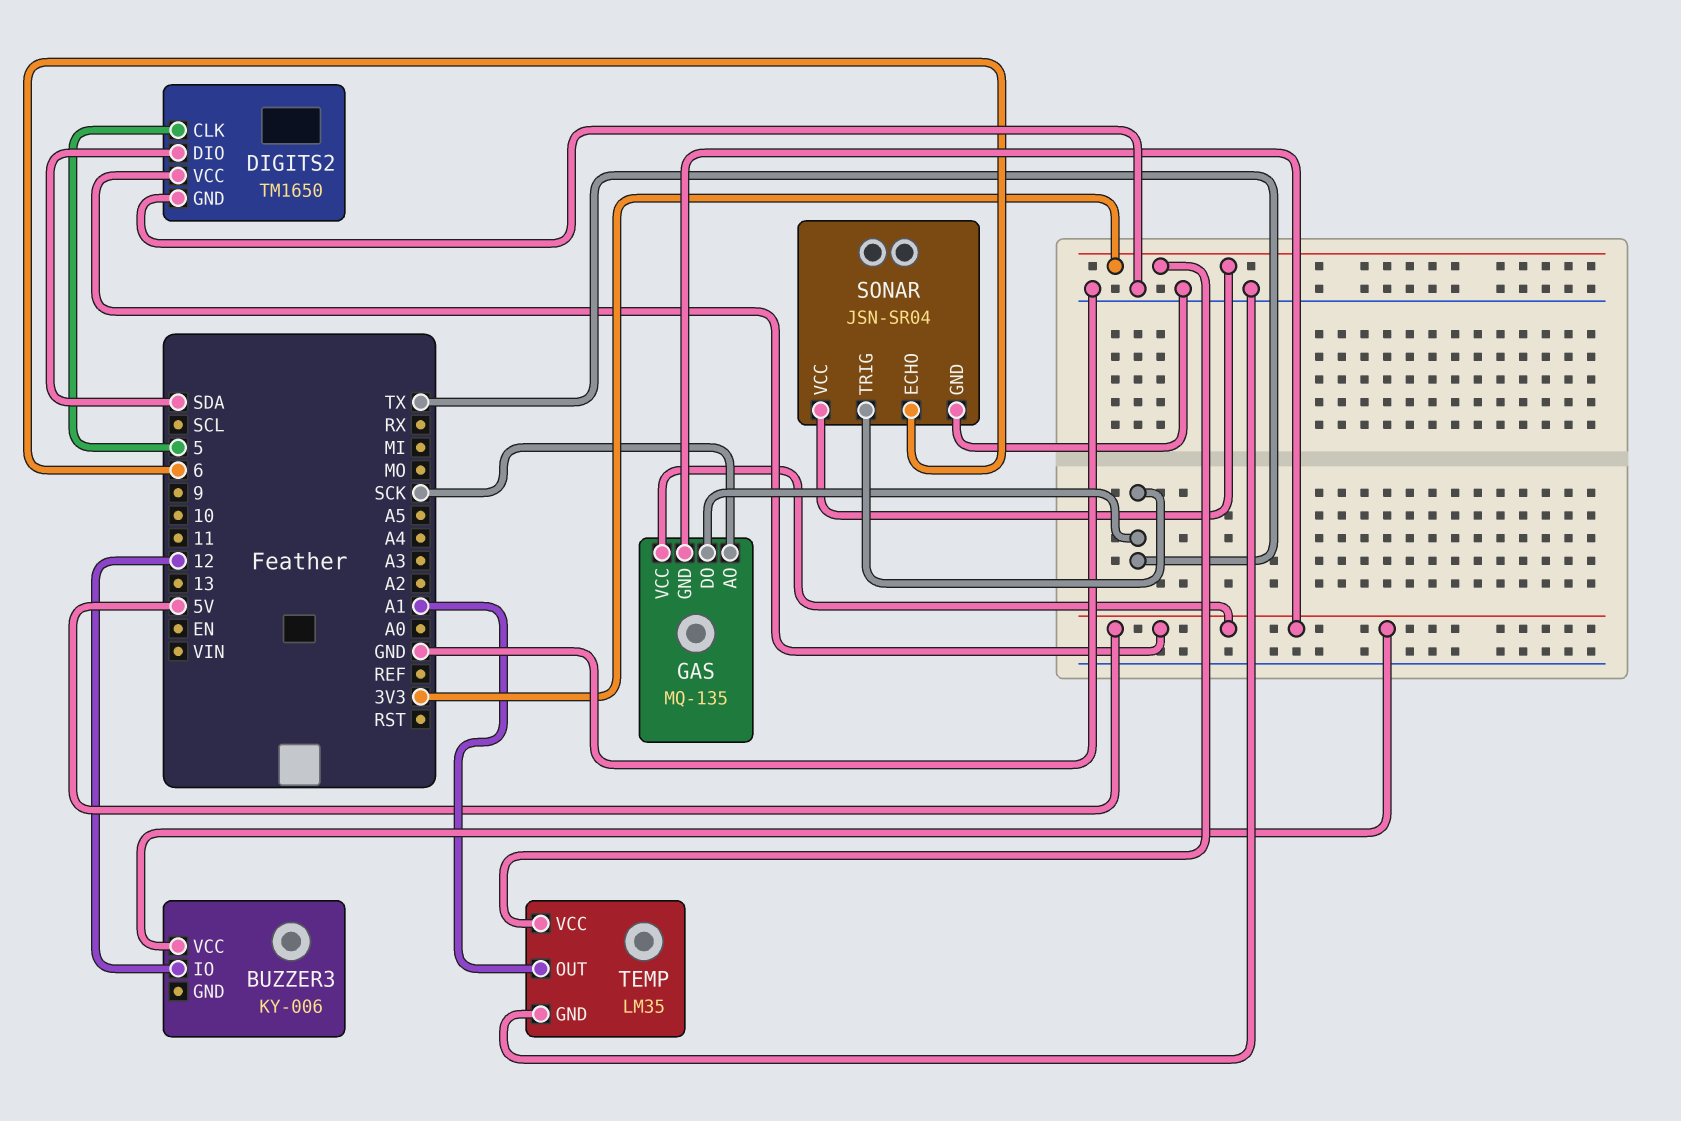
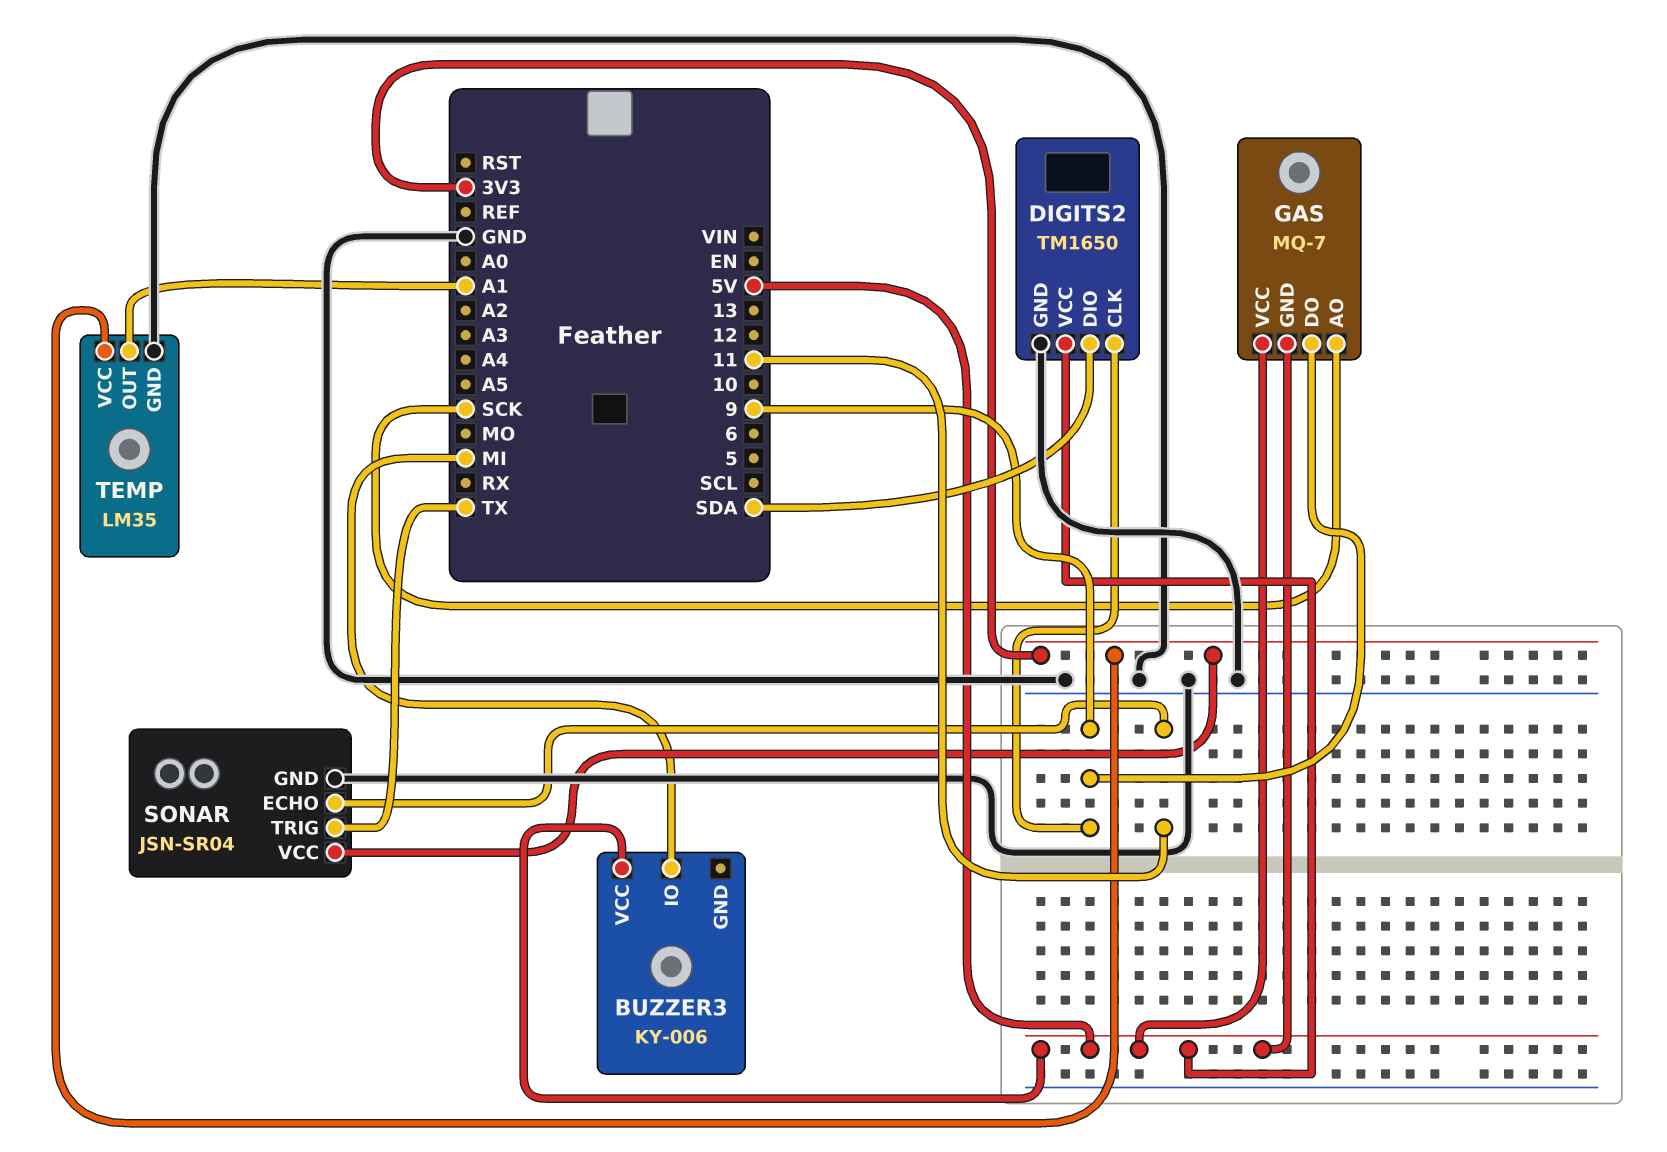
BUZZER3 pin IO: 12 -> MI
DIGITS2 pin CLK: 5 -> 9
GAS: MQ-135 -> MQ-7
GAS pin DO: TX -> 9
SONAR pin ECHO: 6 -> 11

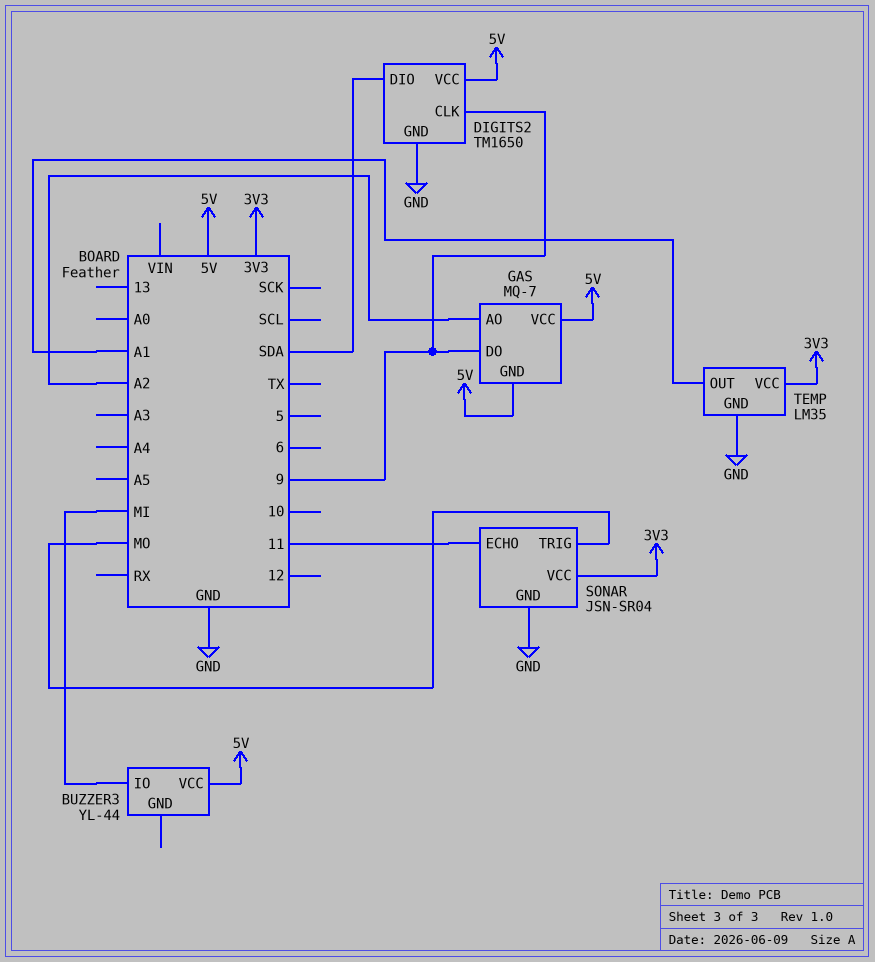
BUZZER3: KY-006 -> YL-44
GAS pin AO: SCK -> A2
SONAR pin TRIG: TX -> MO

